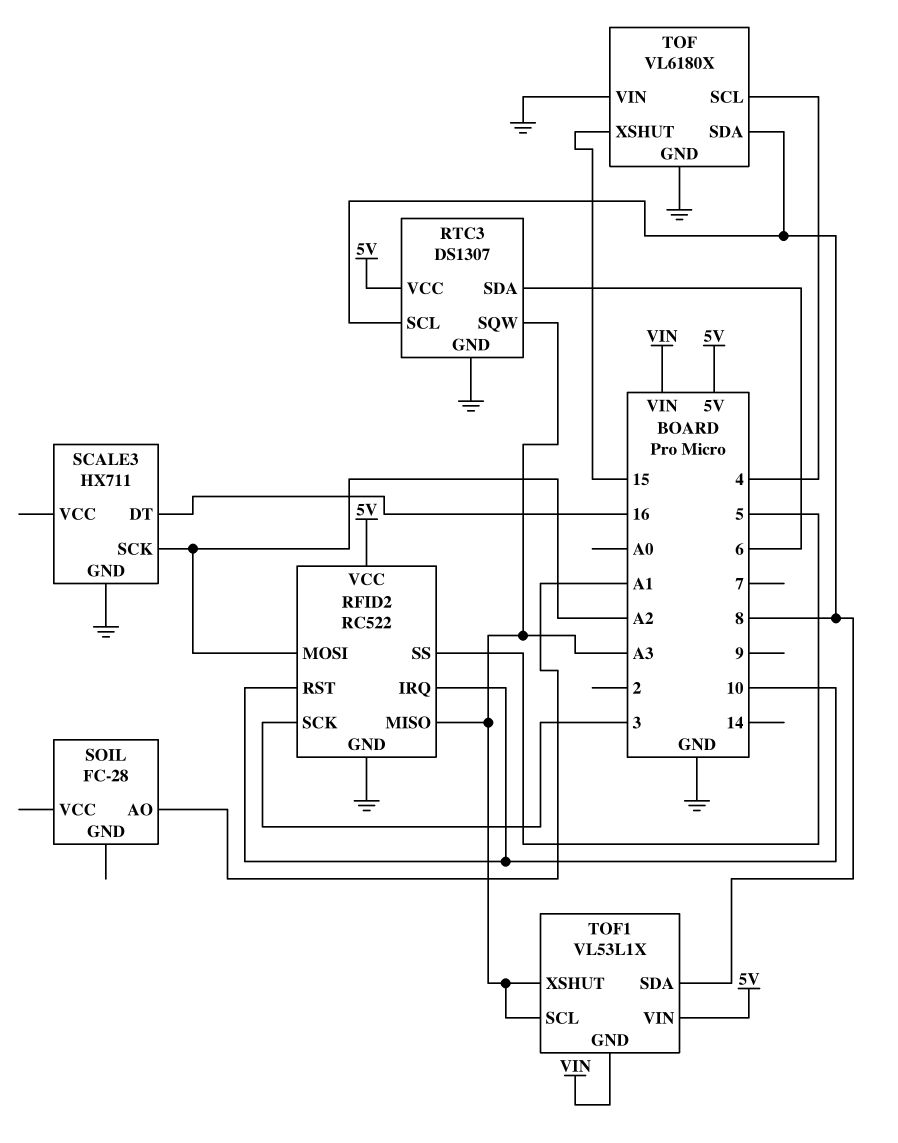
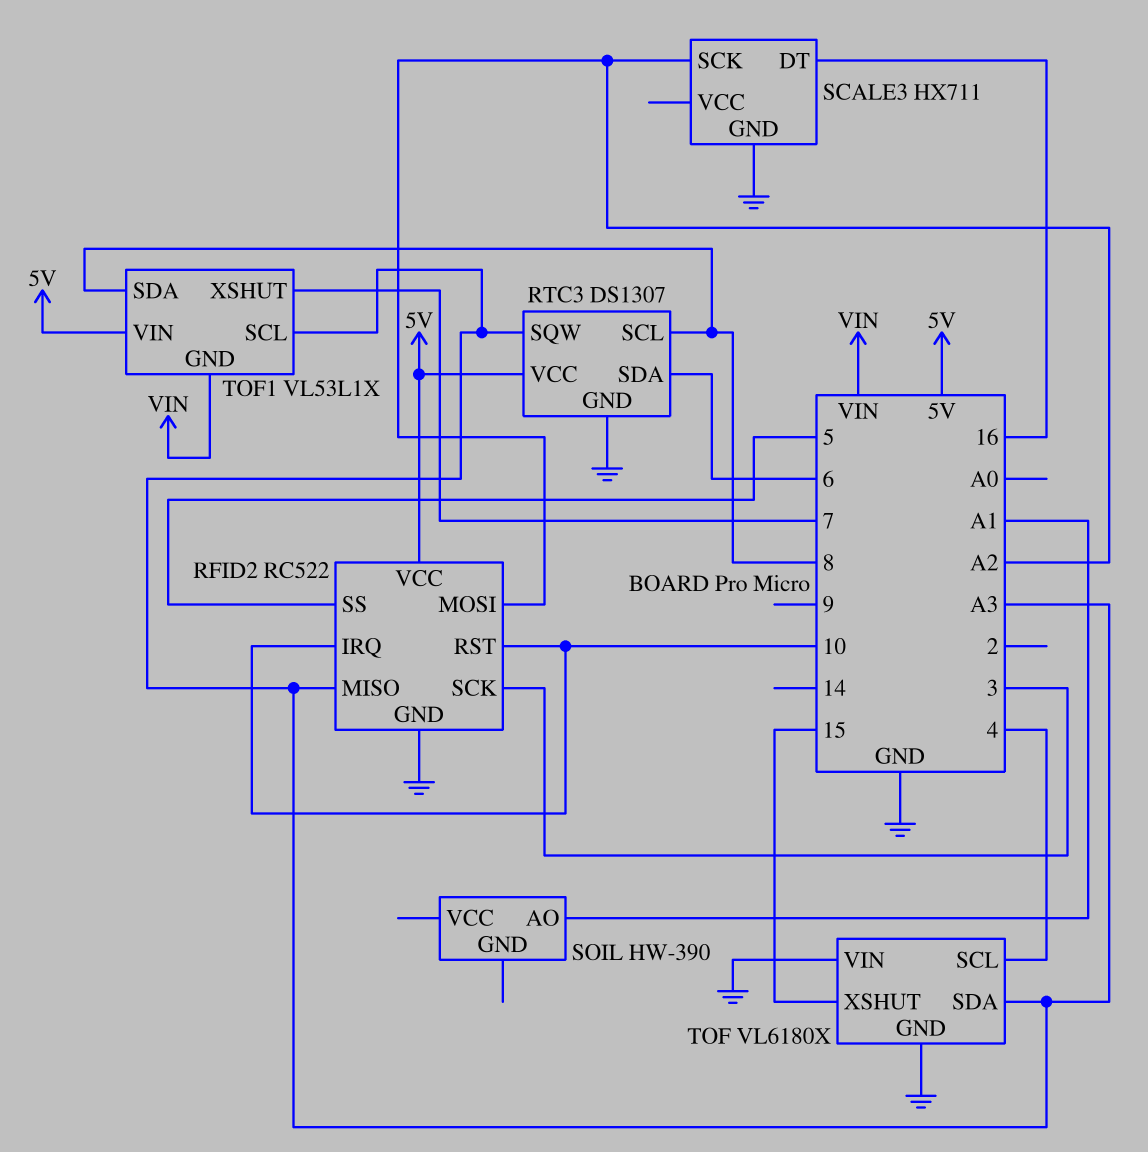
SOIL: FC-28 -> HW-390
TOF pin SDA: 8 -> A3
TOF1 pin XSHUT: A3 -> 7

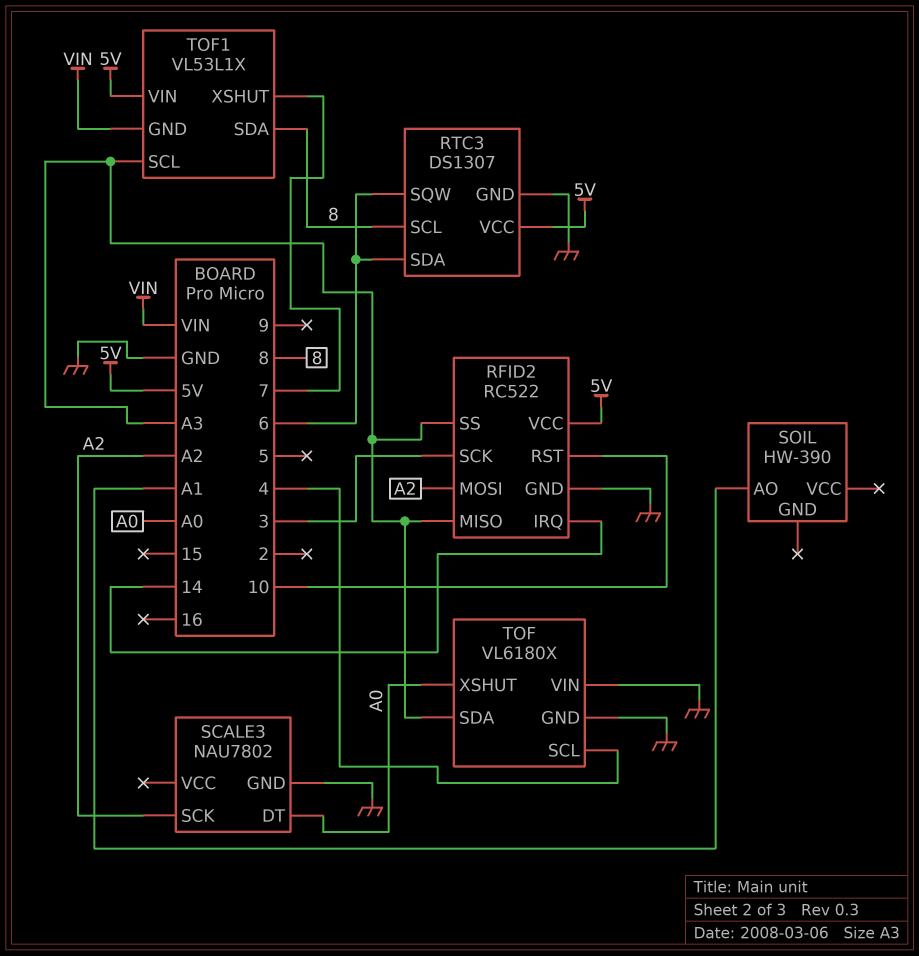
RFID2 pin IRQ: 10 -> 14
RFID2 pin SS: 5 -> A3
RTC3 pin SQW: A3 -> 6
SCALE3: HX711 -> NAU7802
SCALE3 pin DT: 16 -> A0
TOF pin XSHUT: 15 -> A0

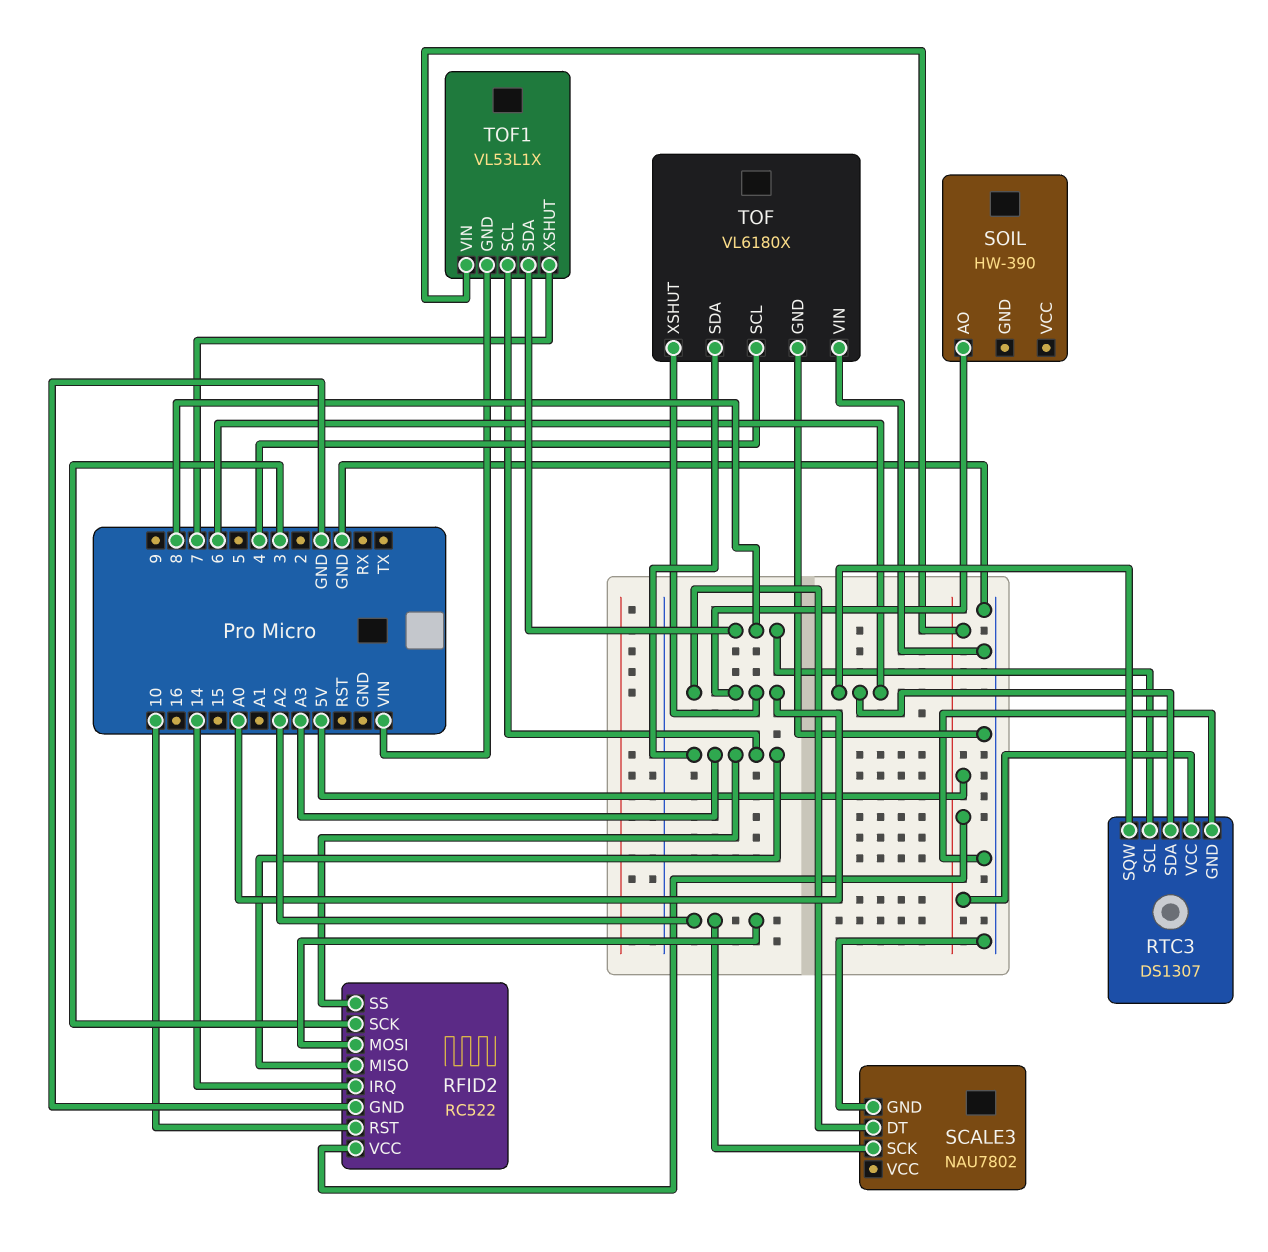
SOIL pin AO: A1 -> A0

